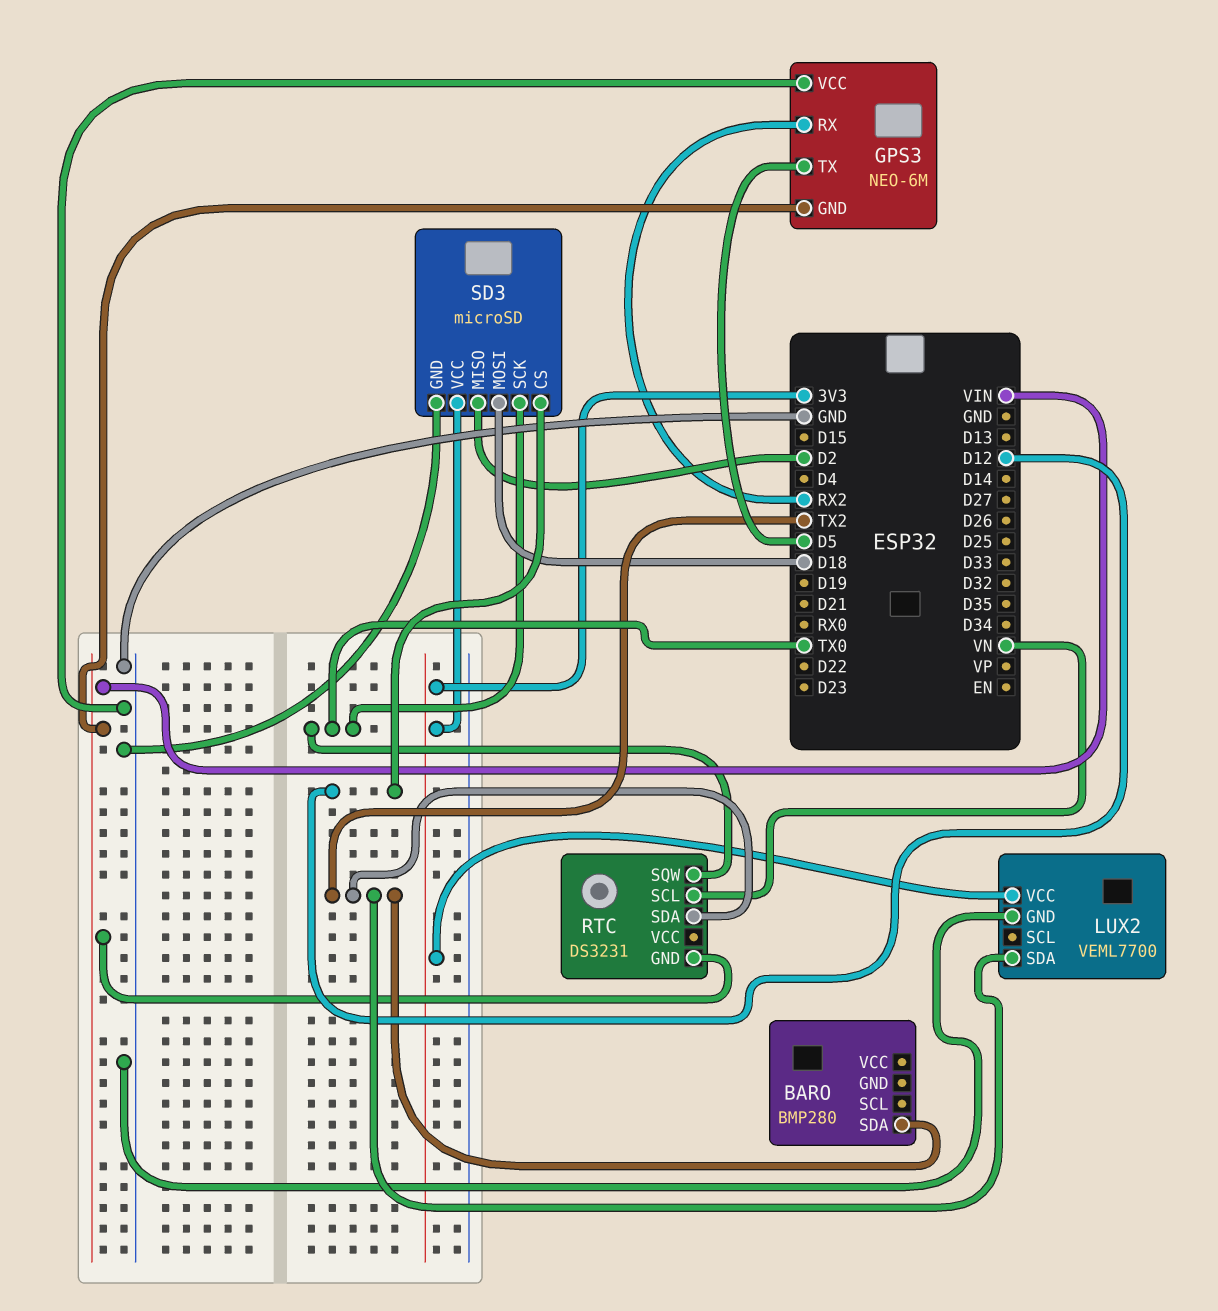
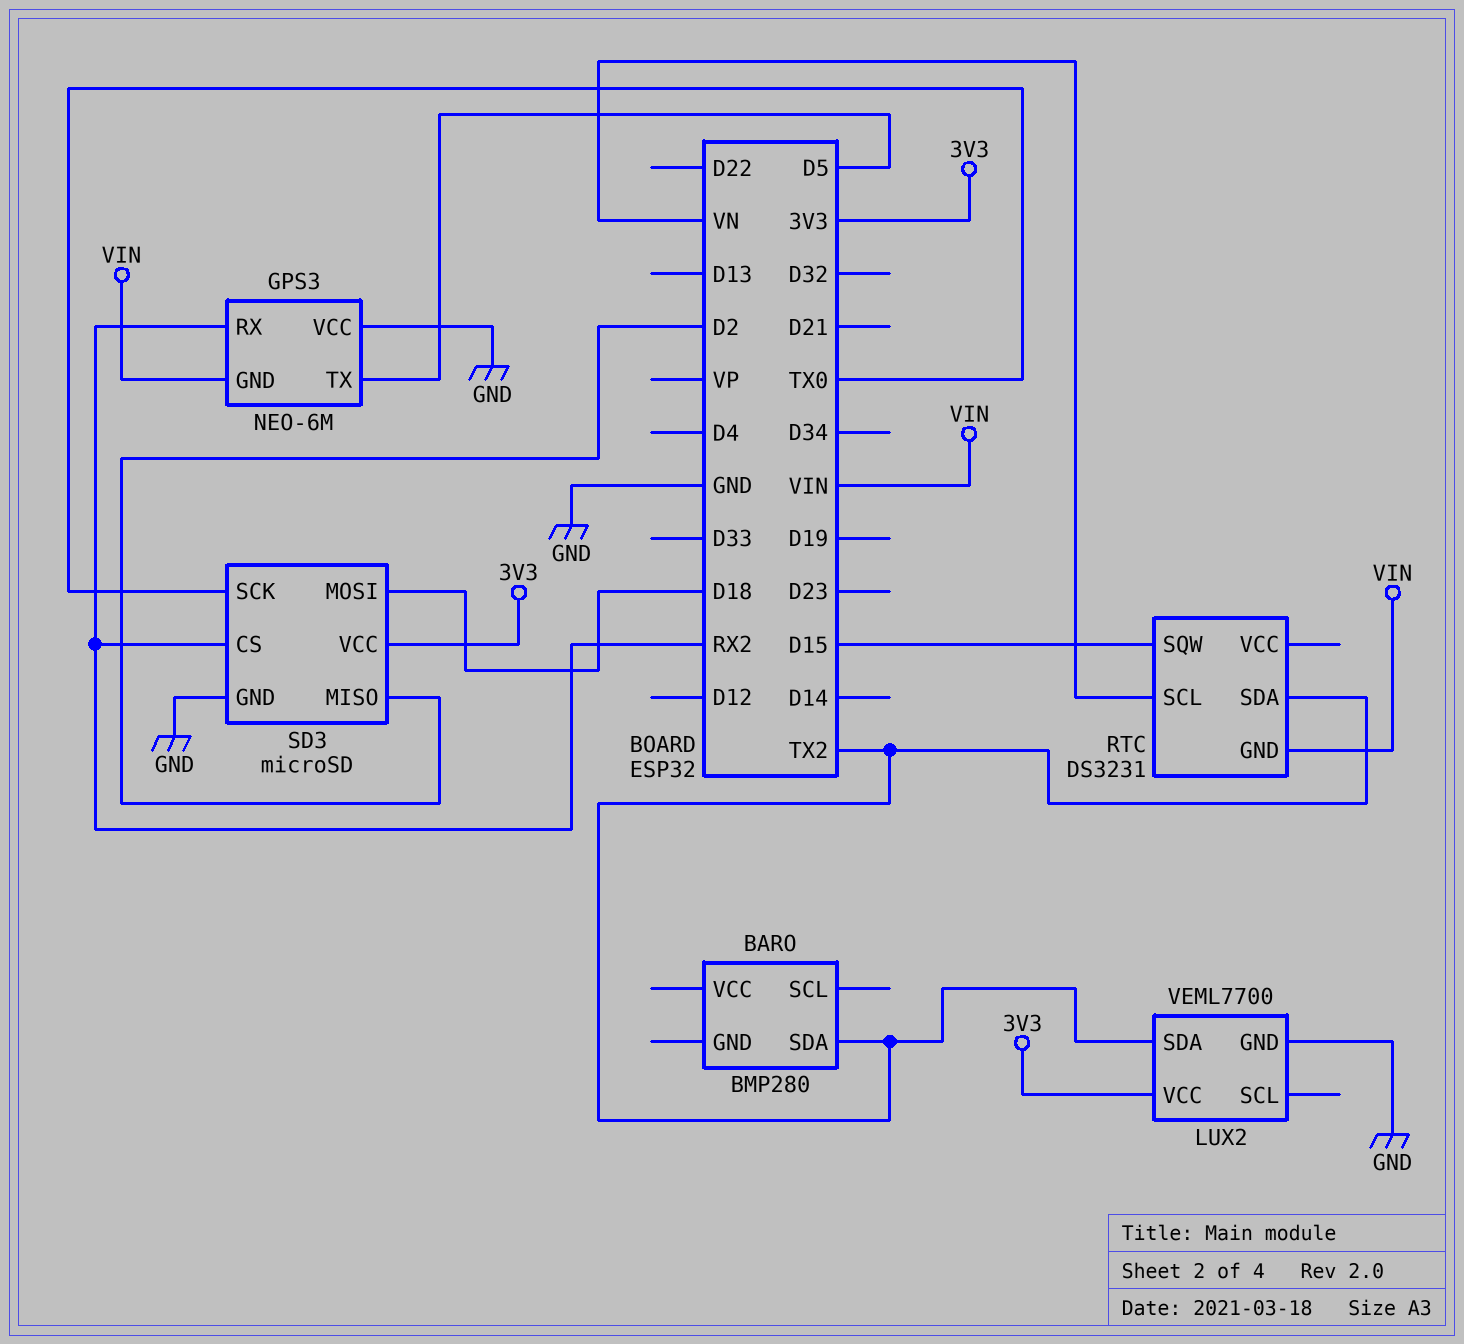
RTC pin SQW: TX0 -> D15
SD3 pin CS: D12 -> RX2

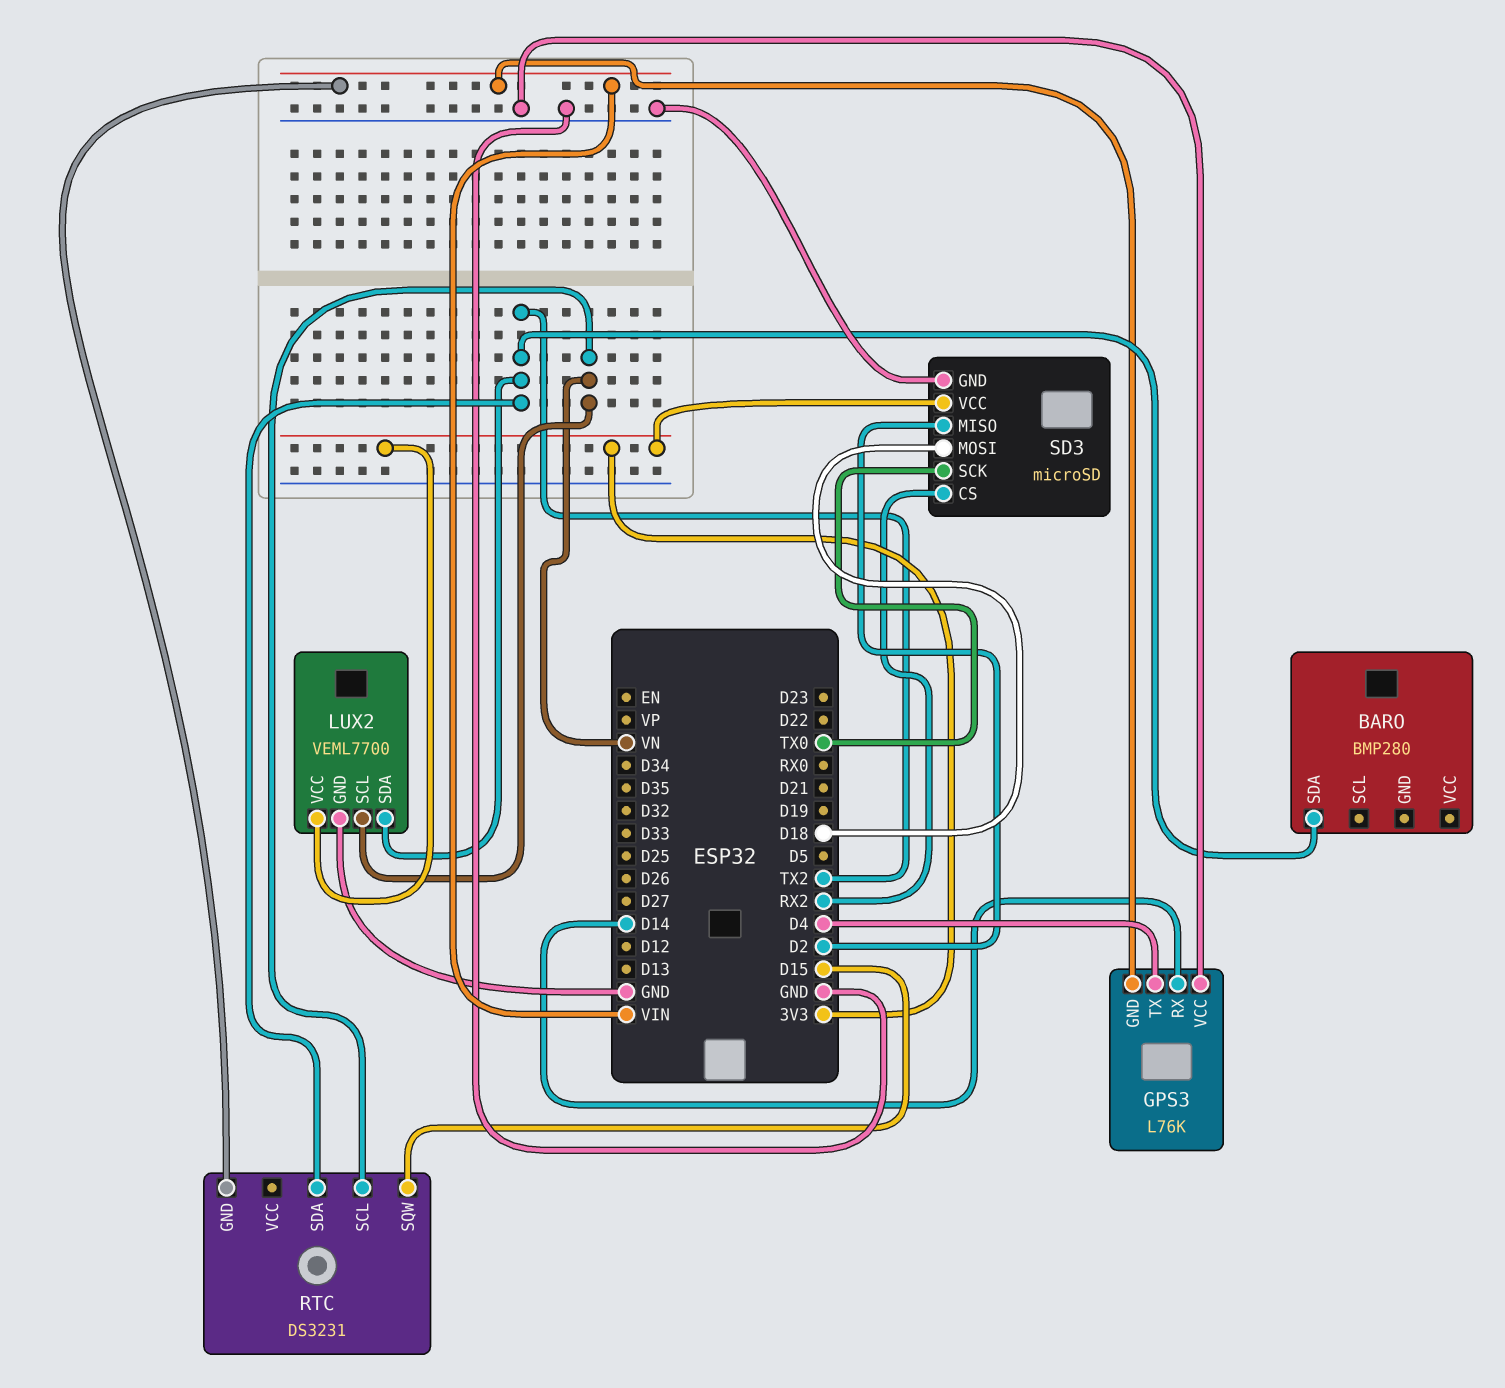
GPS3: NEO-6M -> L76K
GPS3 pin RX: RX2 -> D14
GPS3 pin TX: D5 -> D4
LUX2 pin SCL: none -> VN

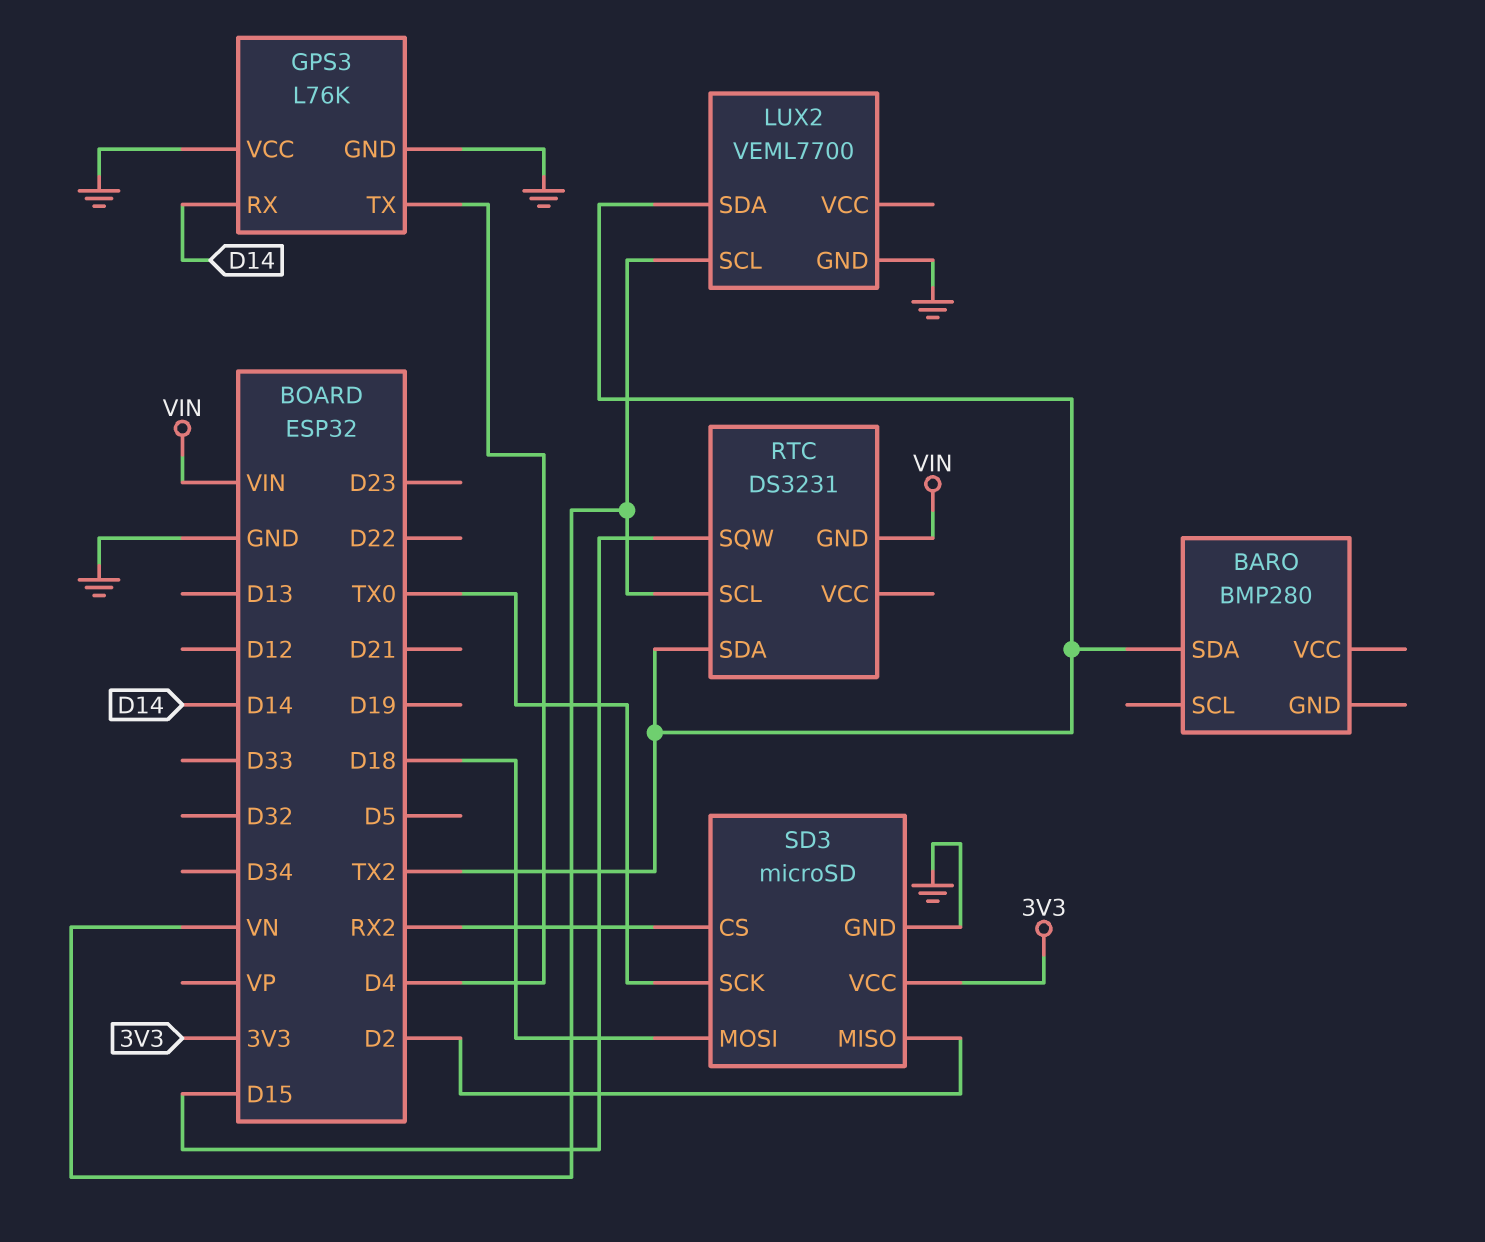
GPS3 pin GND: VIN -> GND
LUX2 pin VCC: 3V3 -> none

